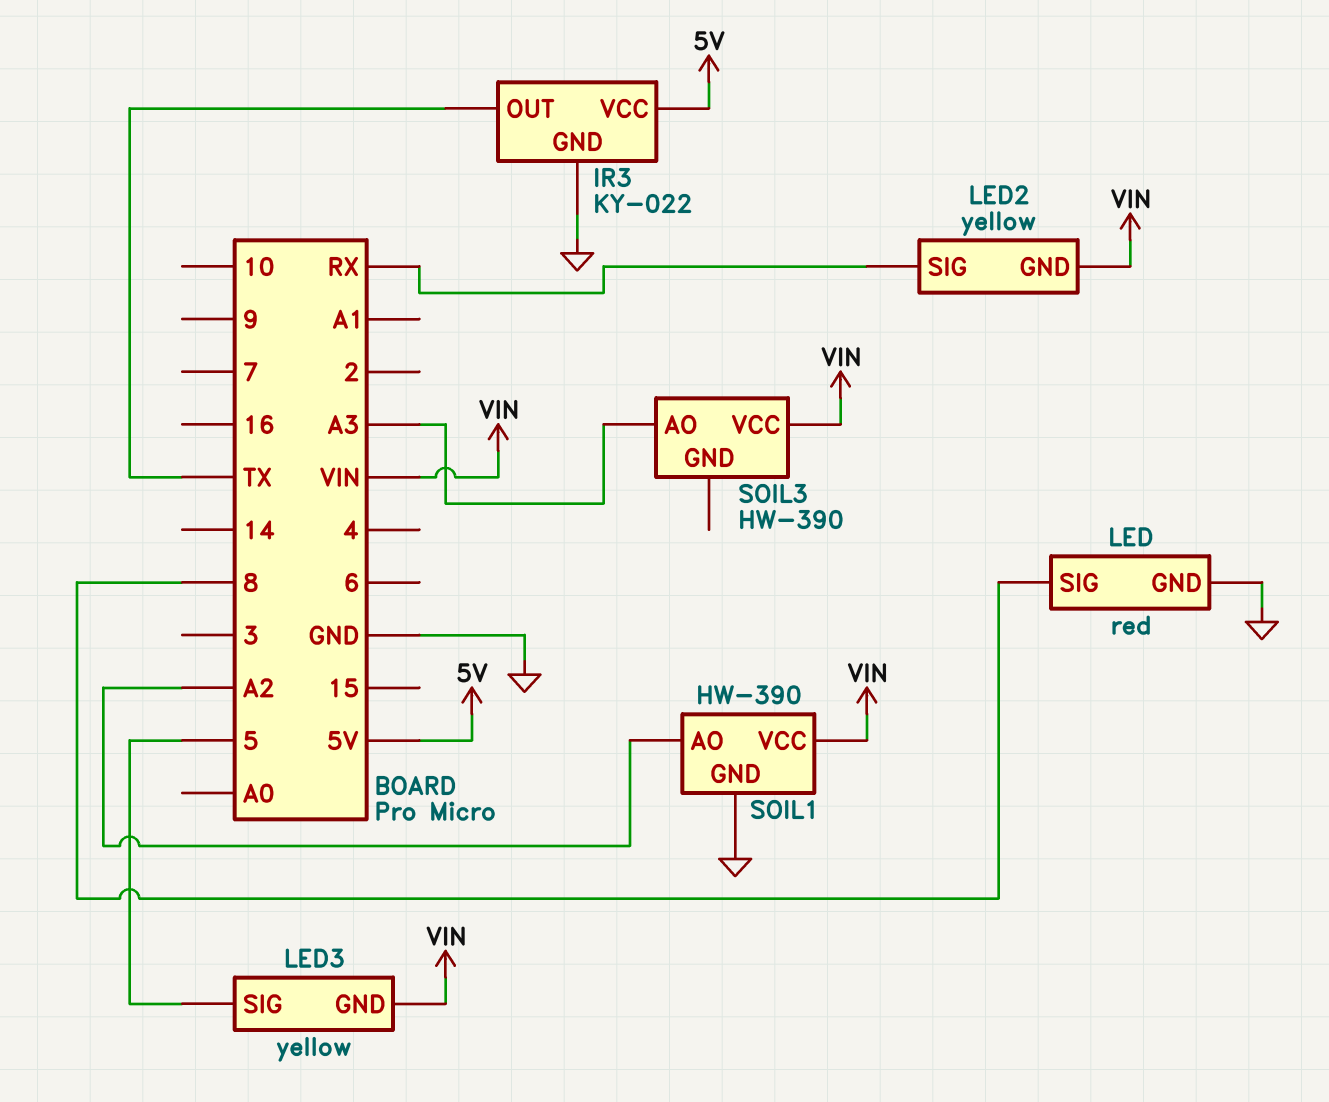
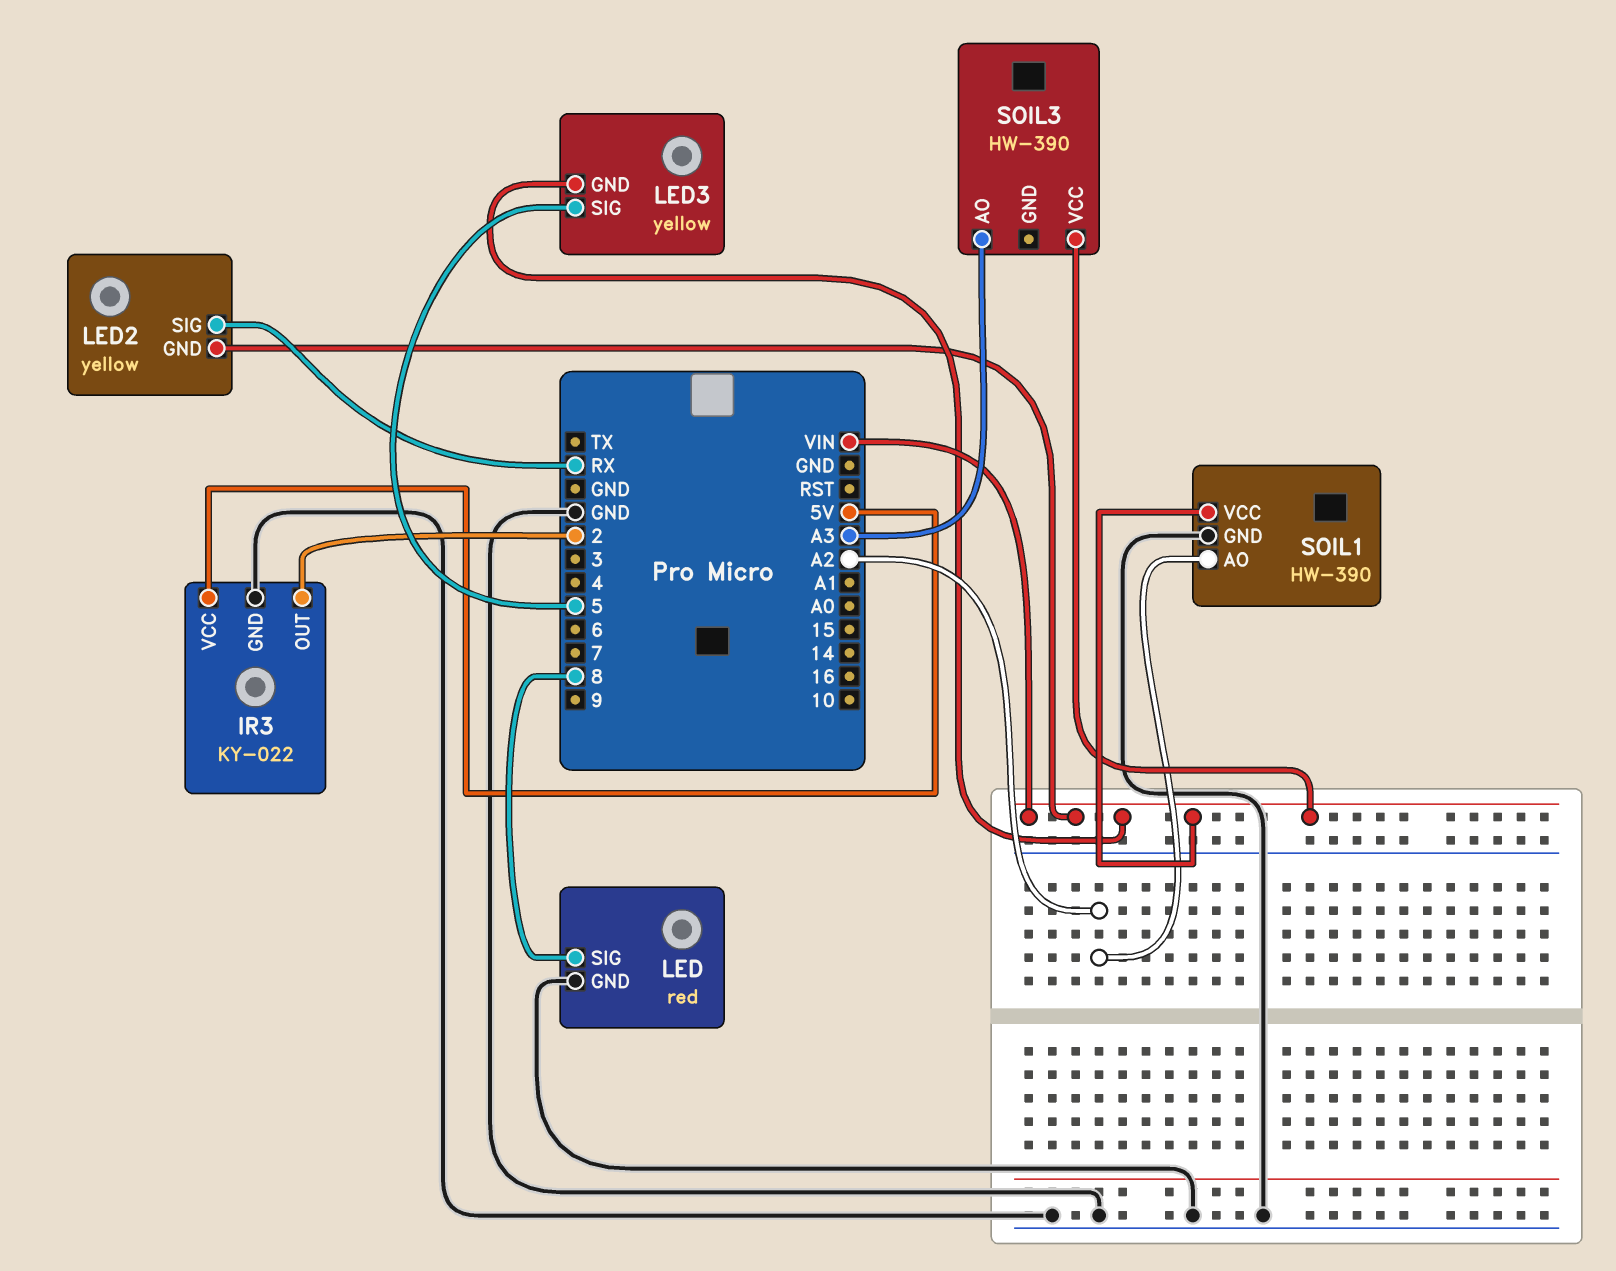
IR3 pin OUT: TX -> 2

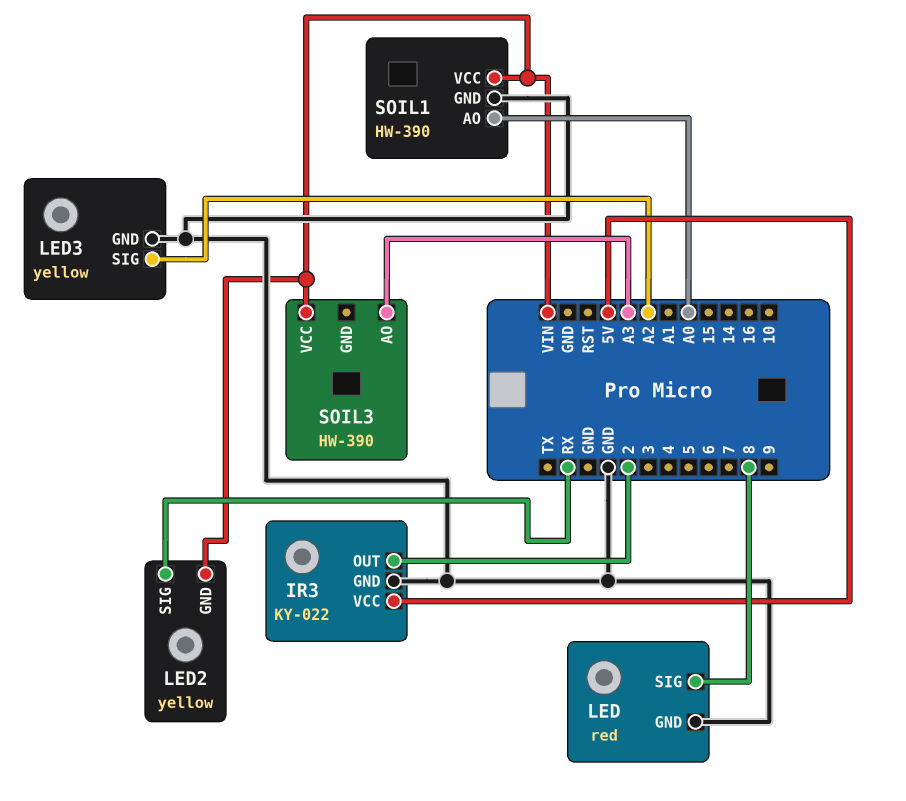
LED3 pin GND: VIN -> GND
LED3 pin SIG: 5 -> A2
SOIL1 pin AO: A2 -> A0

